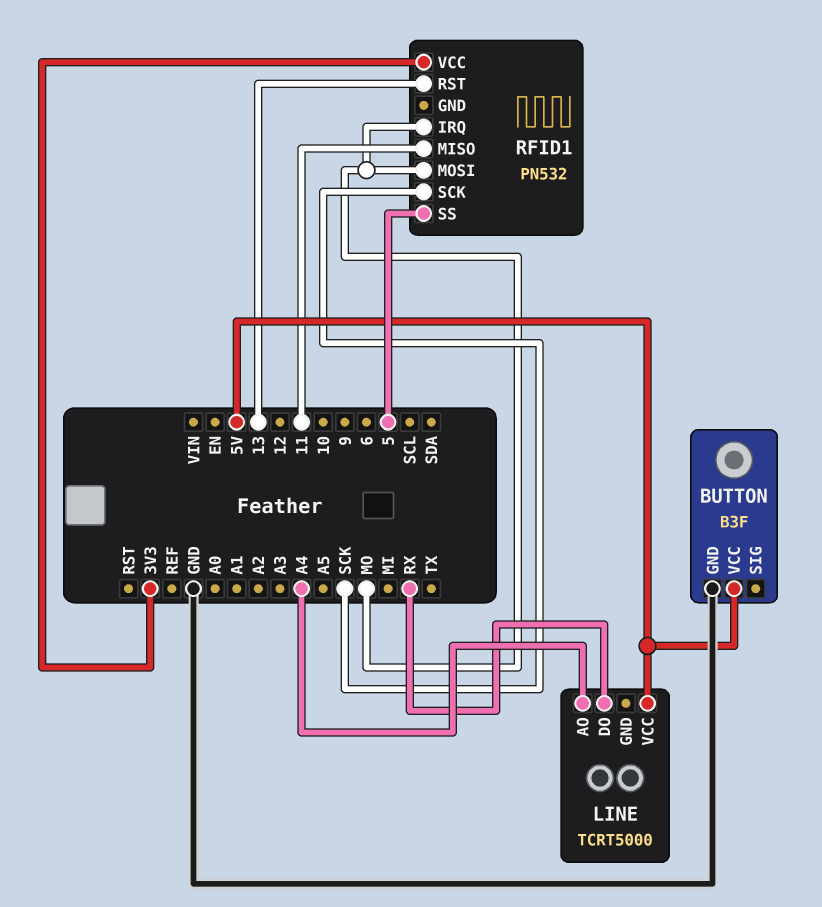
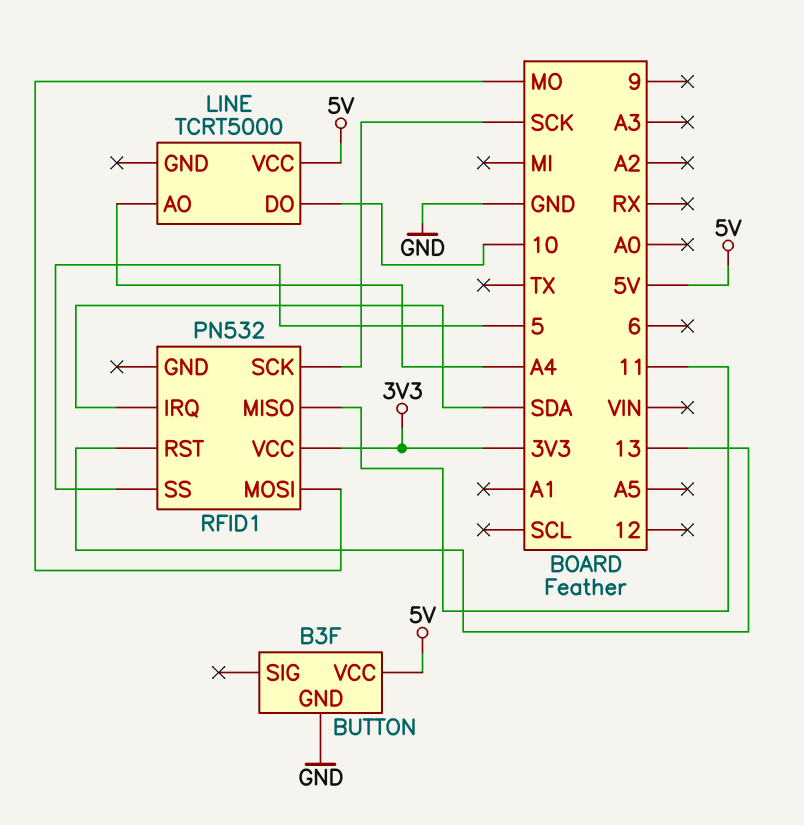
LINE pin DO: RX -> 10
RFID1 pin IRQ: MO -> SDA

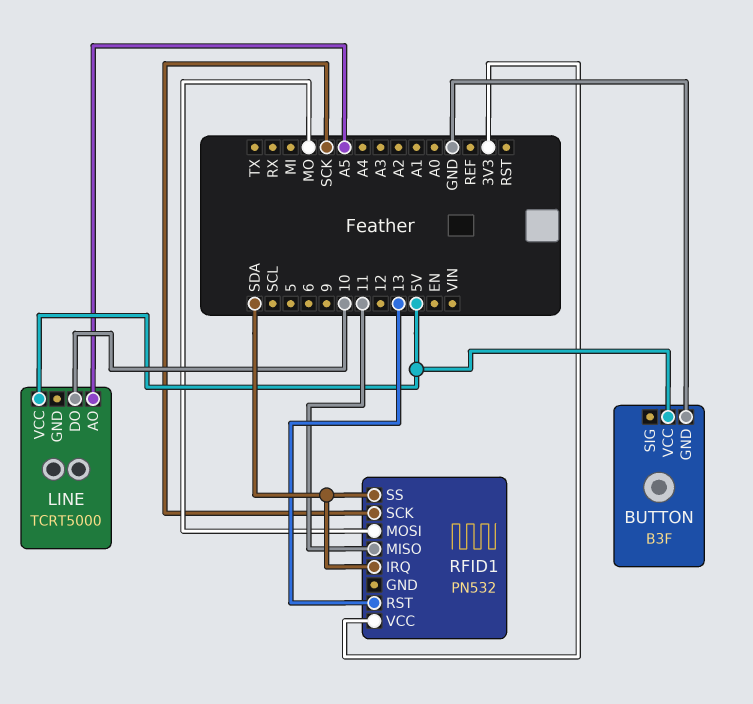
LINE pin AO: A4 -> A5
RFID1 pin SS: 5 -> SDA

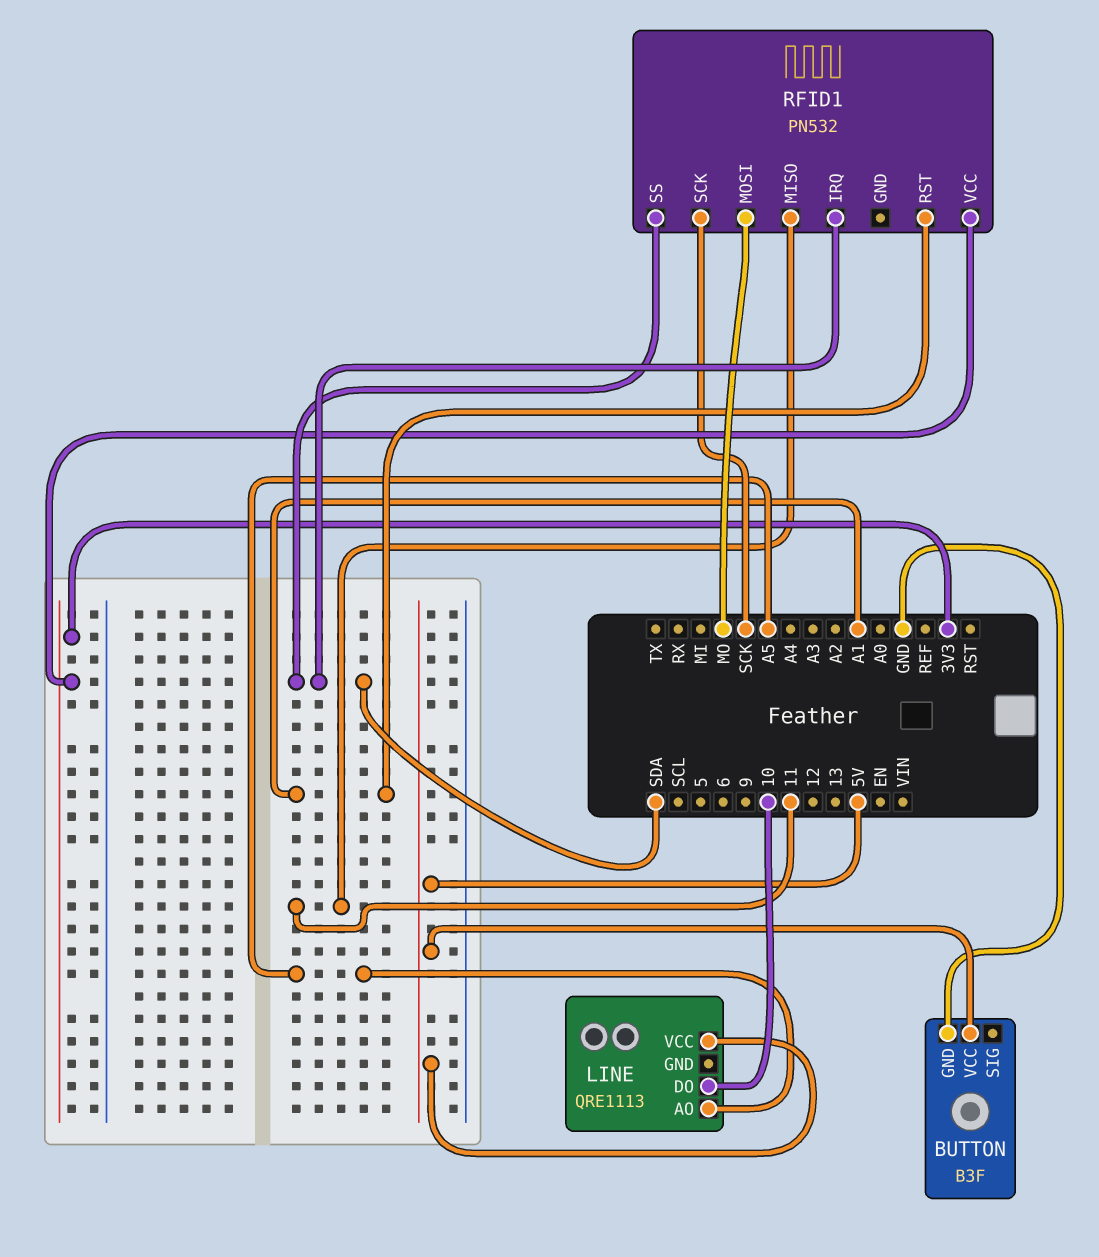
LINE: TCRT5000 -> QRE1113
RFID1 pin RST: 13 -> A1

